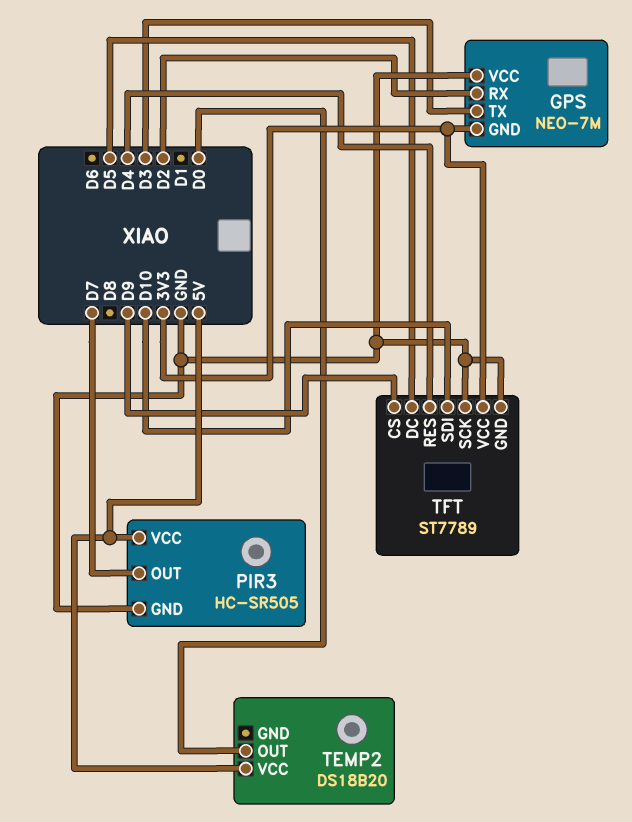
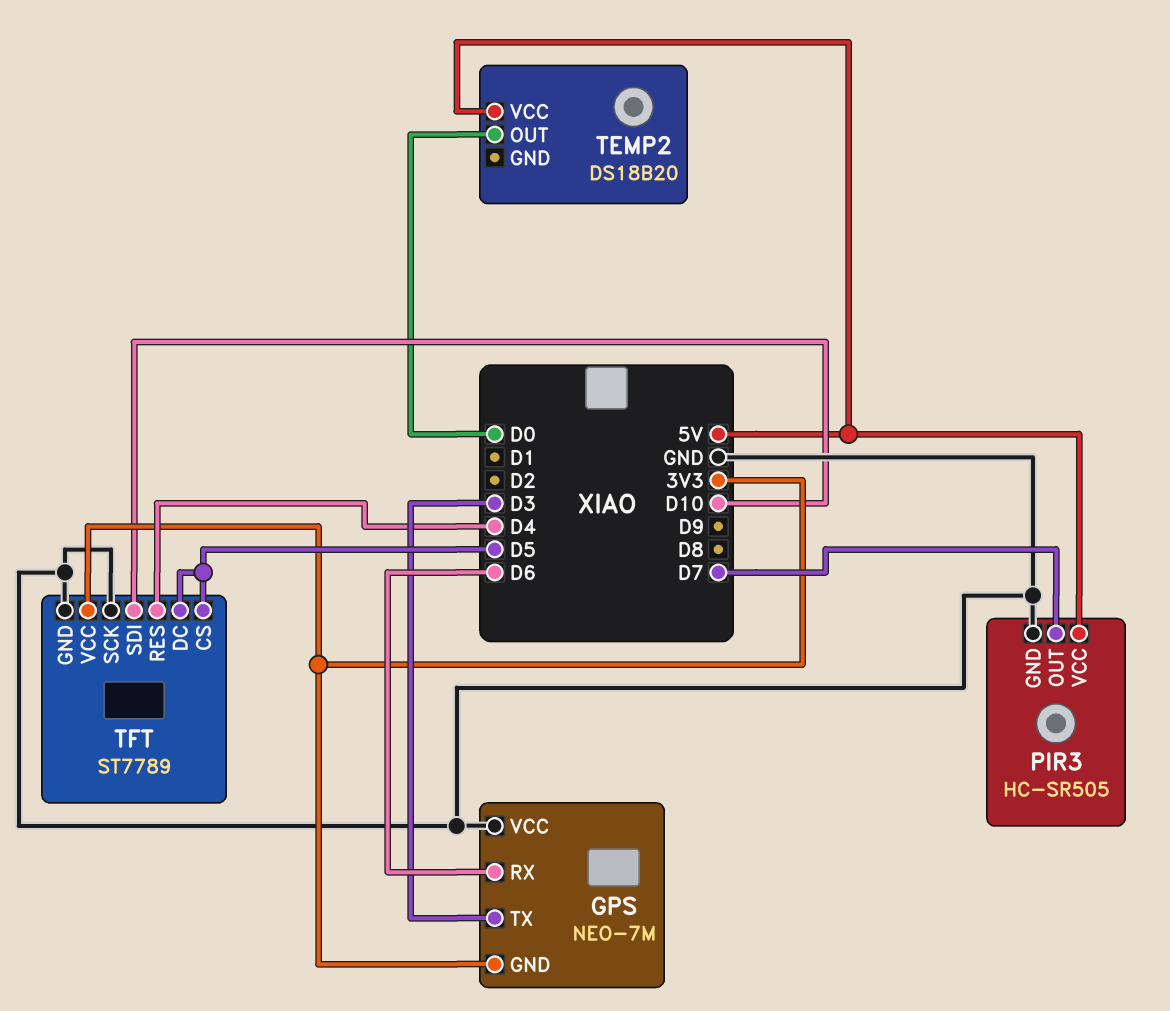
GPS pin RX: D2 -> D6
TFT pin CS: D9 -> D5

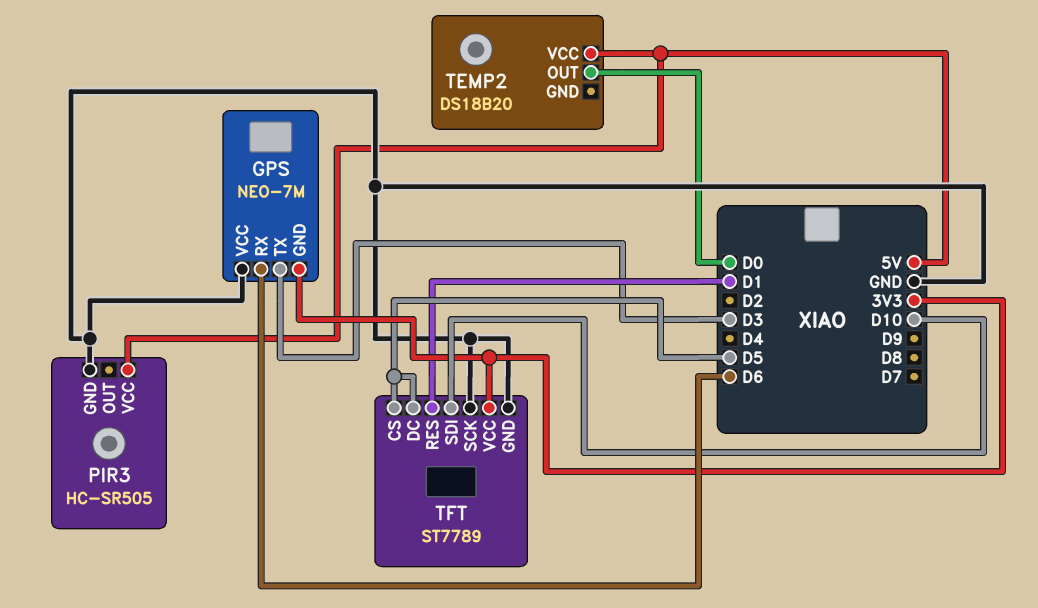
PIR3 pin OUT: D7 -> none
TFT pin RES: D4 -> D1

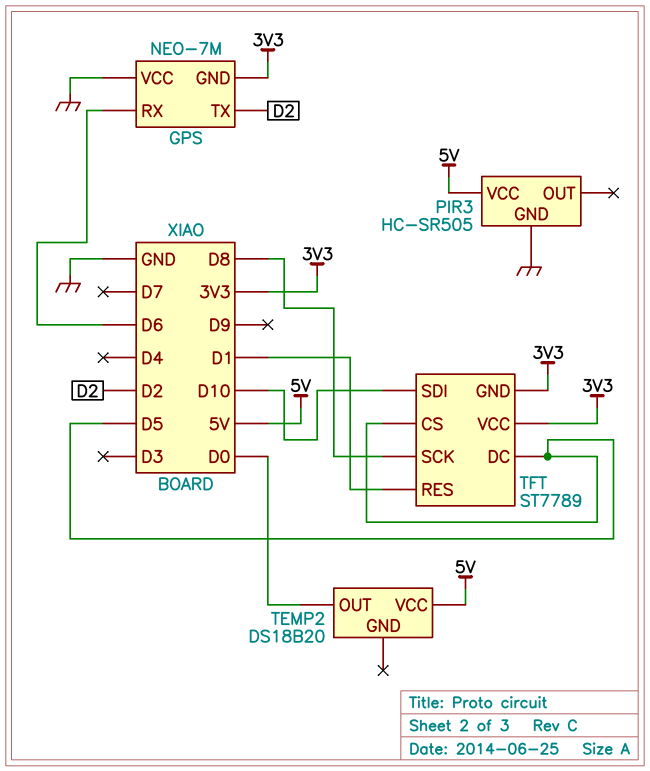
GPS pin TX: D3 -> D2
TFT pin GND: GND -> 3V3
TFT pin SCK: GND -> D8

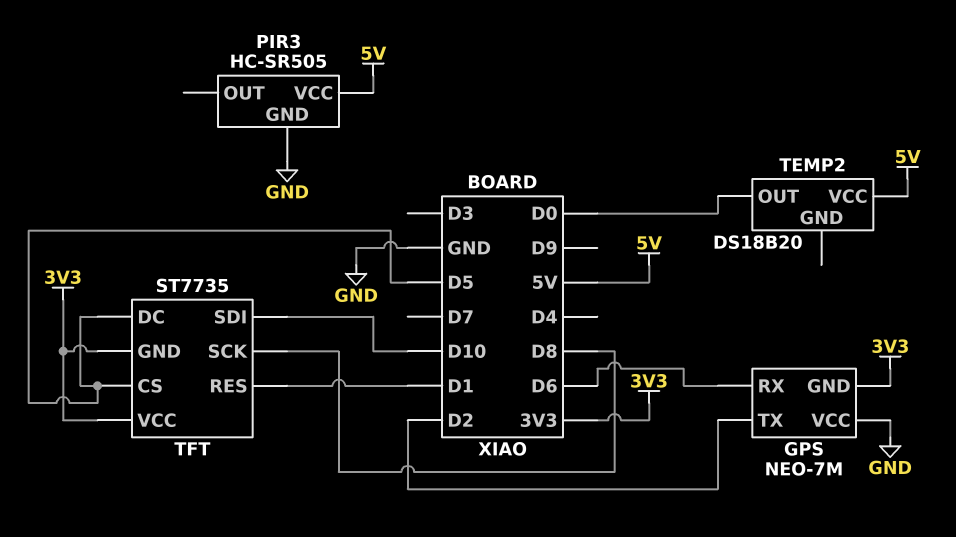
TFT: ST7789 -> ST7735

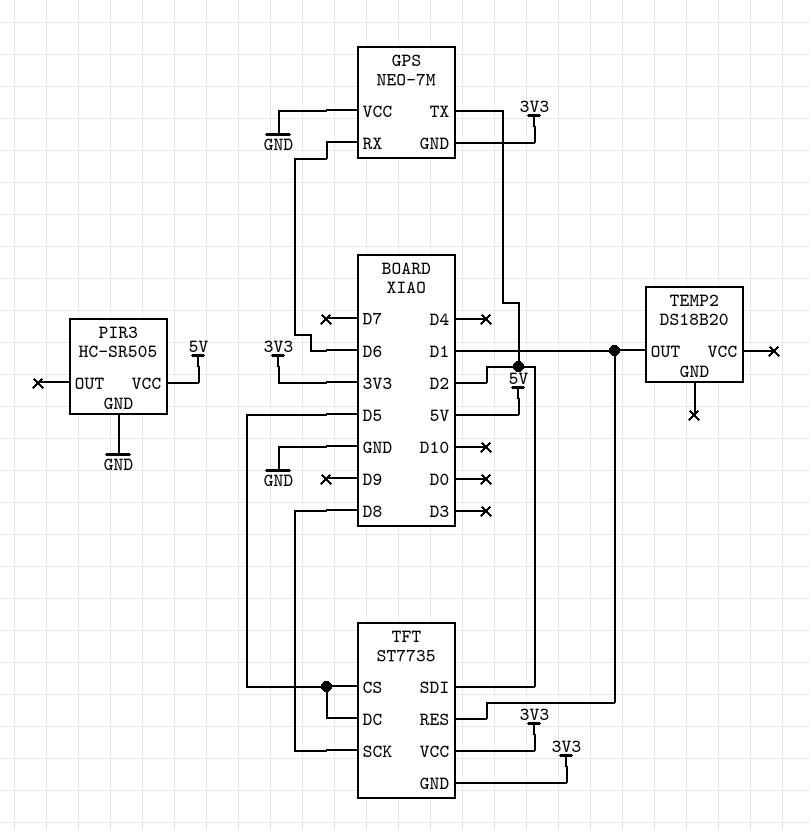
TEMP2 pin OUT: D0 -> D1
TEMP2 pin VCC: 5V -> none
TFT pin SDI: D10 -> D2

